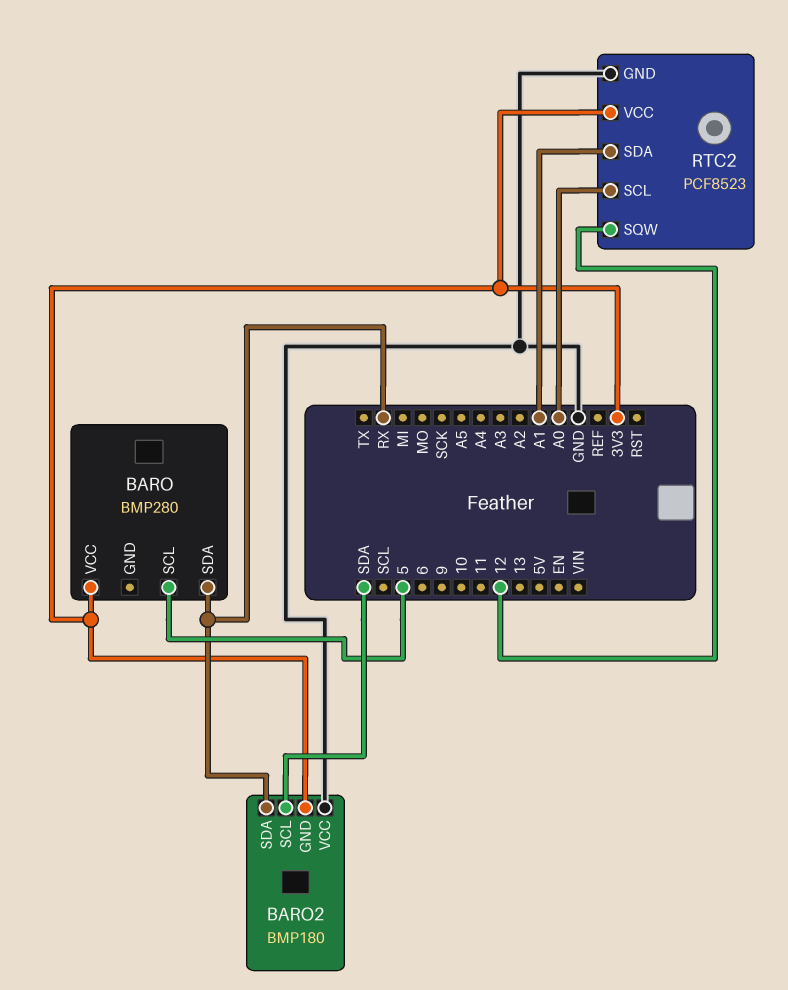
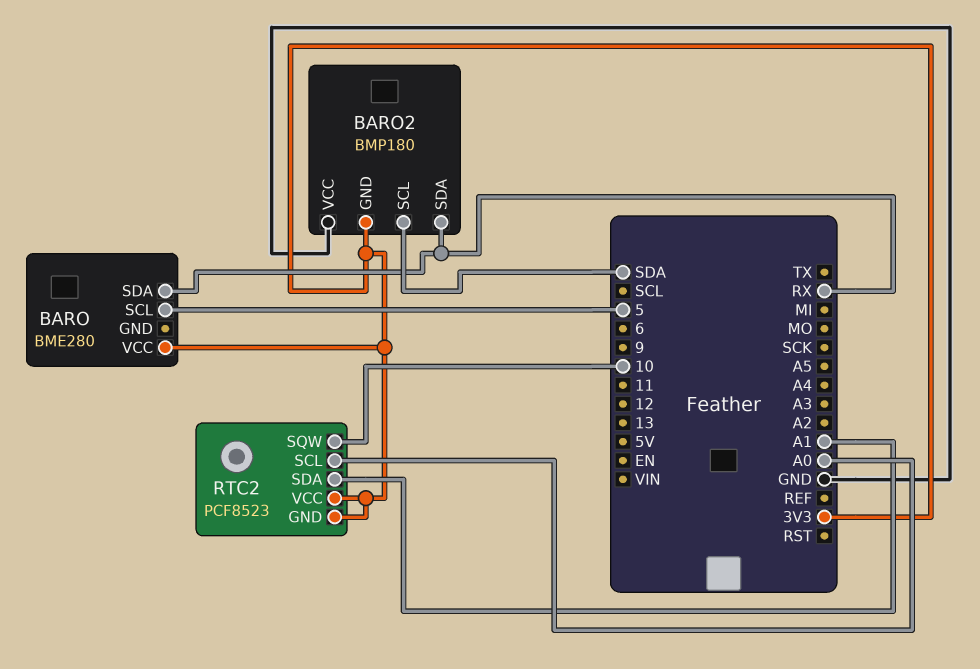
BARO: BMP280 -> BME280
RTC2 pin GND: GND -> 3V3
RTC2 pin SQW: 12 -> 10

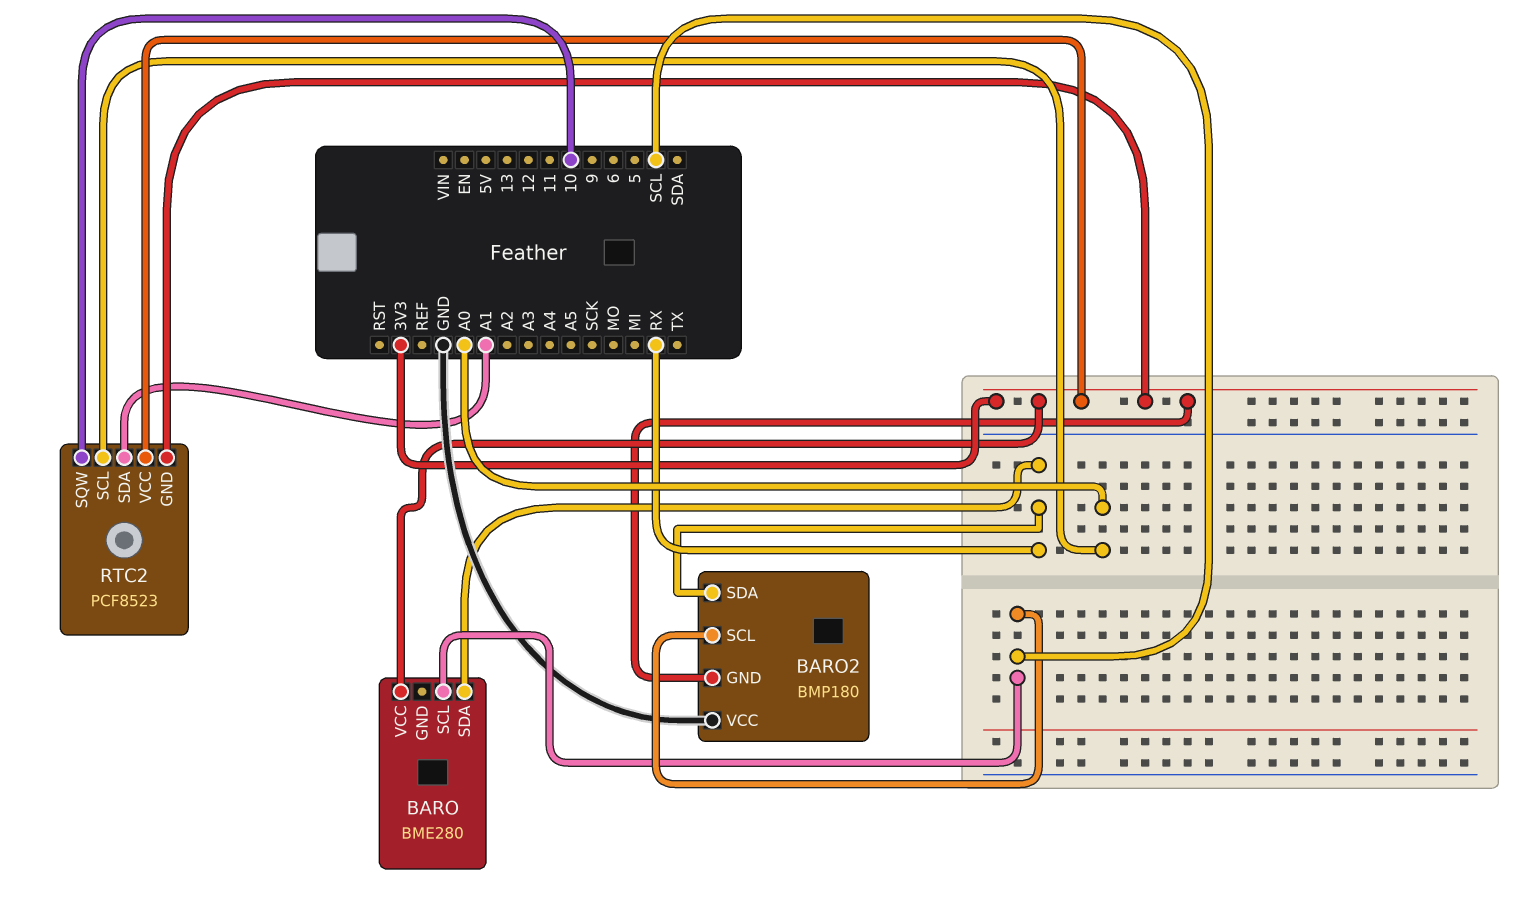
BARO pin SCL: 5 -> SCL
BARO2 pin SCL: SDA -> SCL

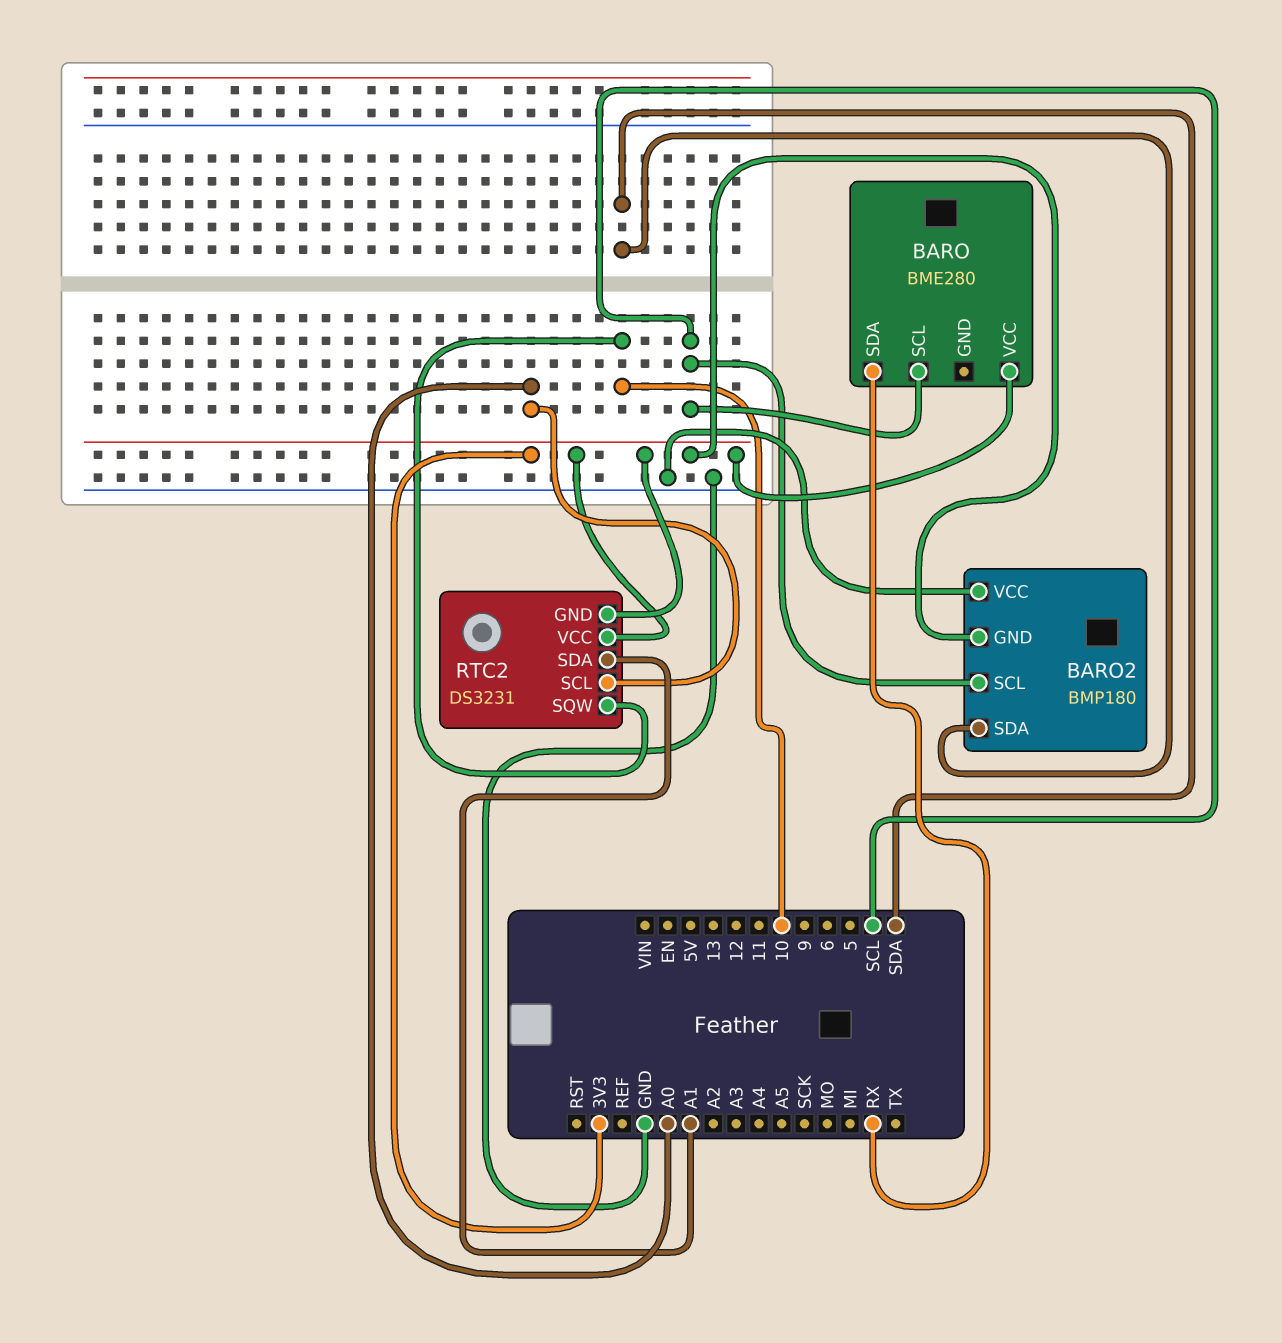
BARO2 pin SDA: RX -> SDA
RTC2: PCF8523 -> DS3231

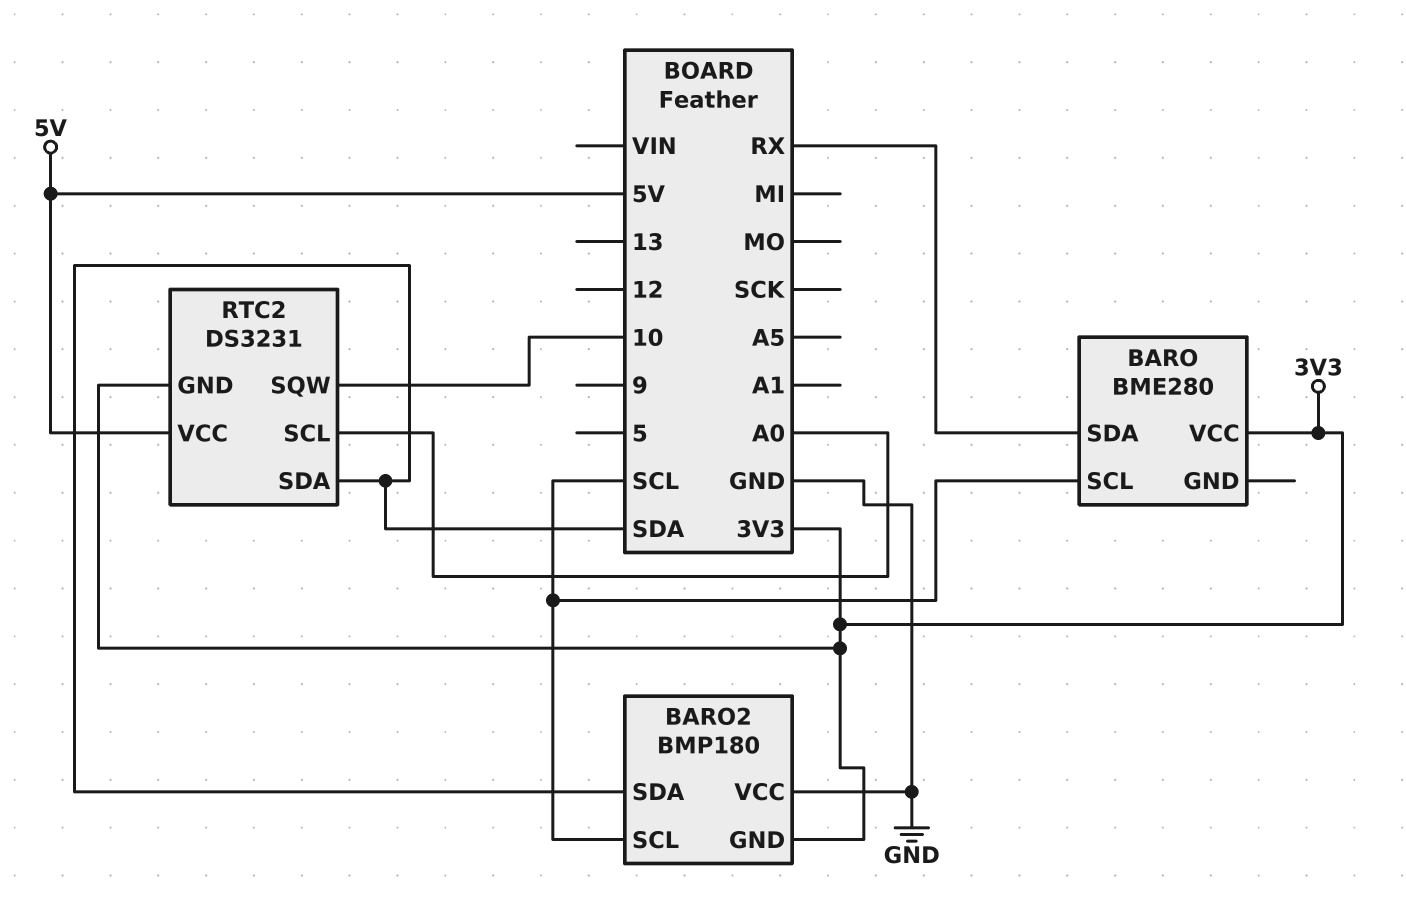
RTC2 pin SDA: A1 -> SDA
RTC2 pin VCC: 3V3 -> 5V

